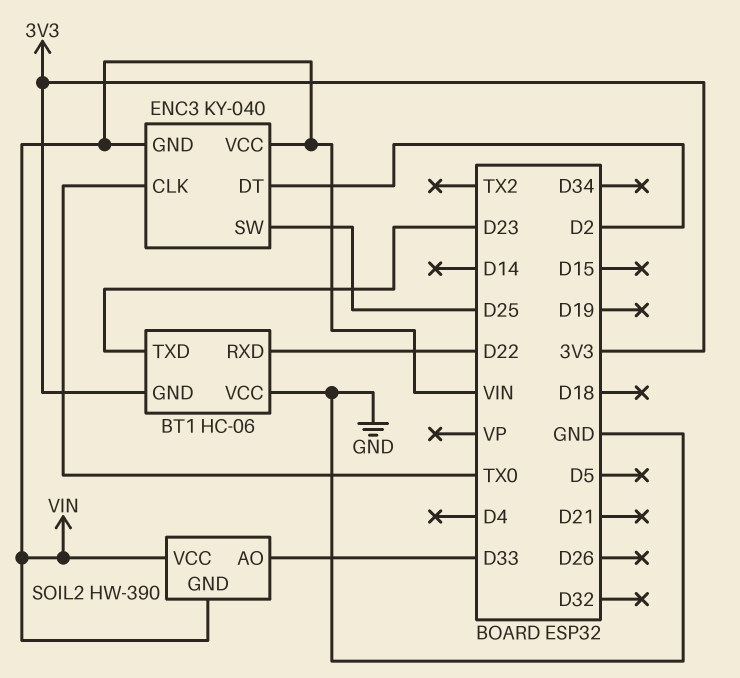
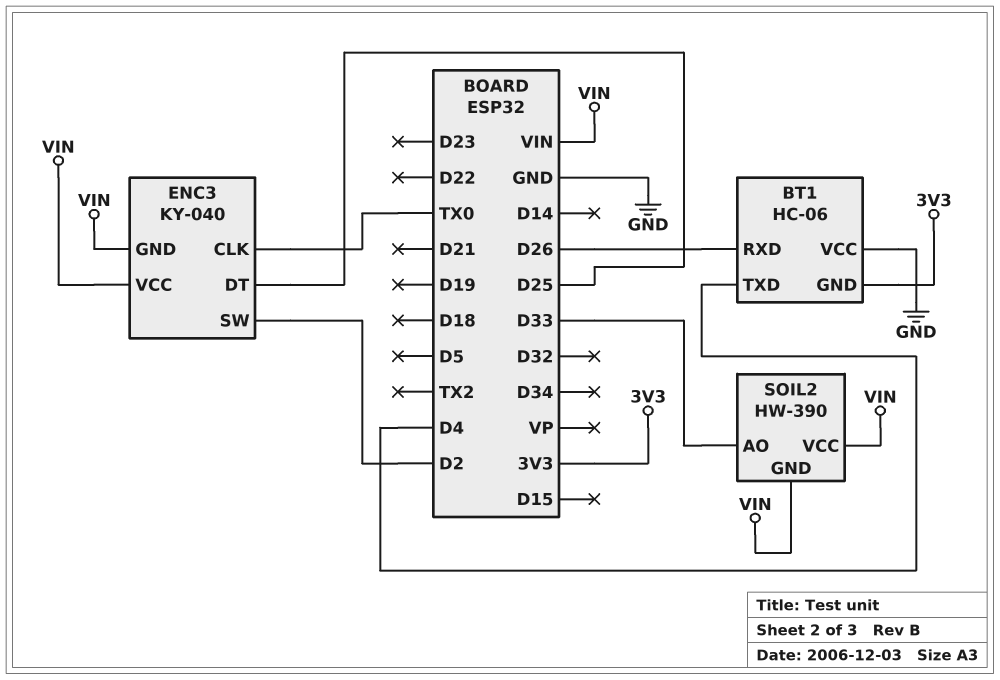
BT1 pin RXD: D22 -> D26
BT1 pin TXD: D23 -> D4
ENC3 pin DT: D2 -> D25
ENC3 pin SW: D25 -> D2

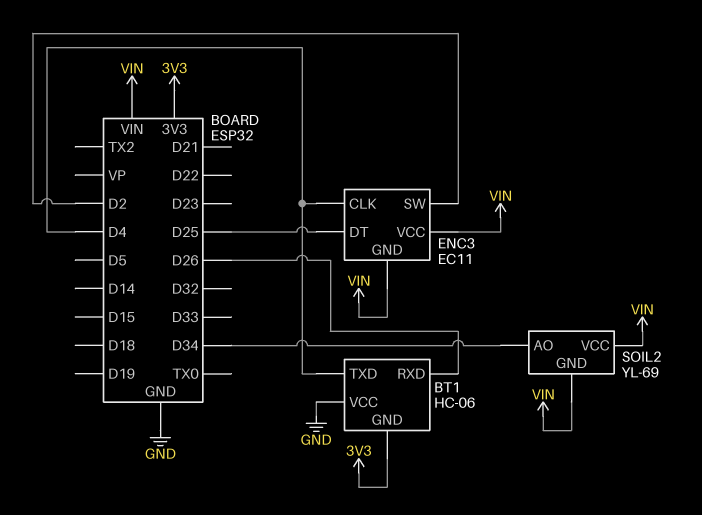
ENC3: KY-040 -> EC11
ENC3 pin CLK: TX0 -> D4
SOIL2: HW-390 -> YL-69
SOIL2 pin AO: D33 -> D34

